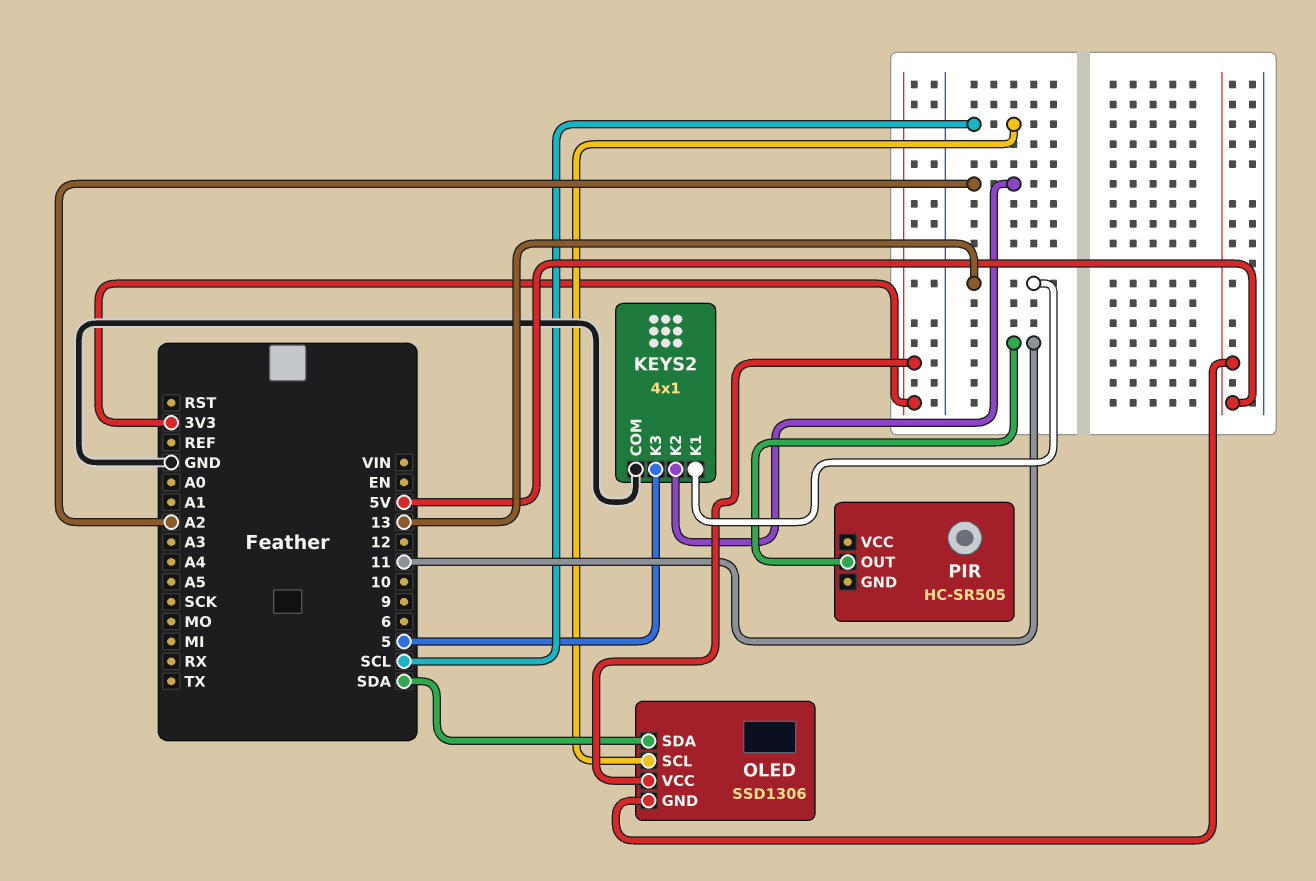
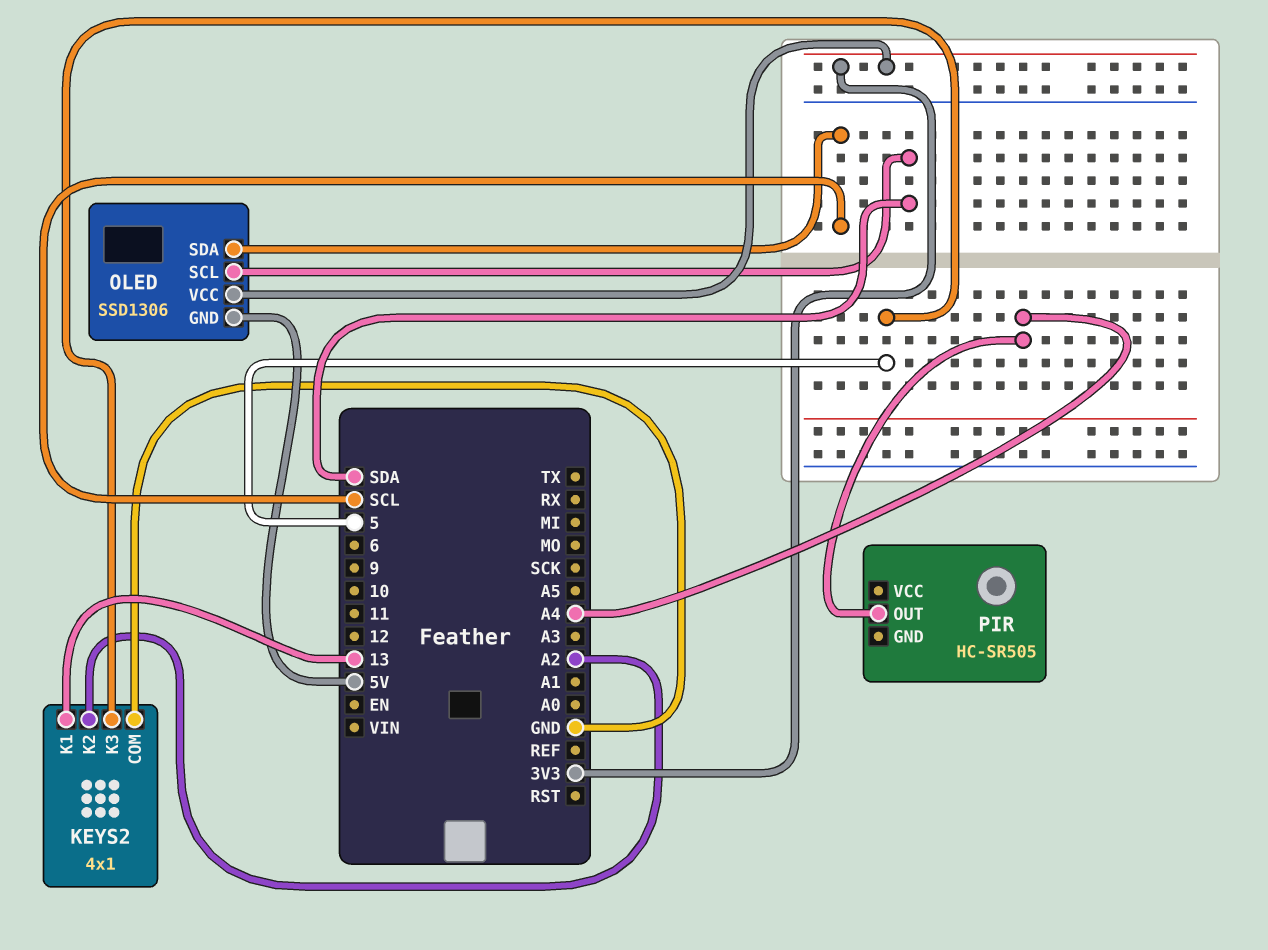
OLED pin SCL: SCL -> SDA
OLED pin SDA: SDA -> SCL
PIR pin OUT: 11 -> A4

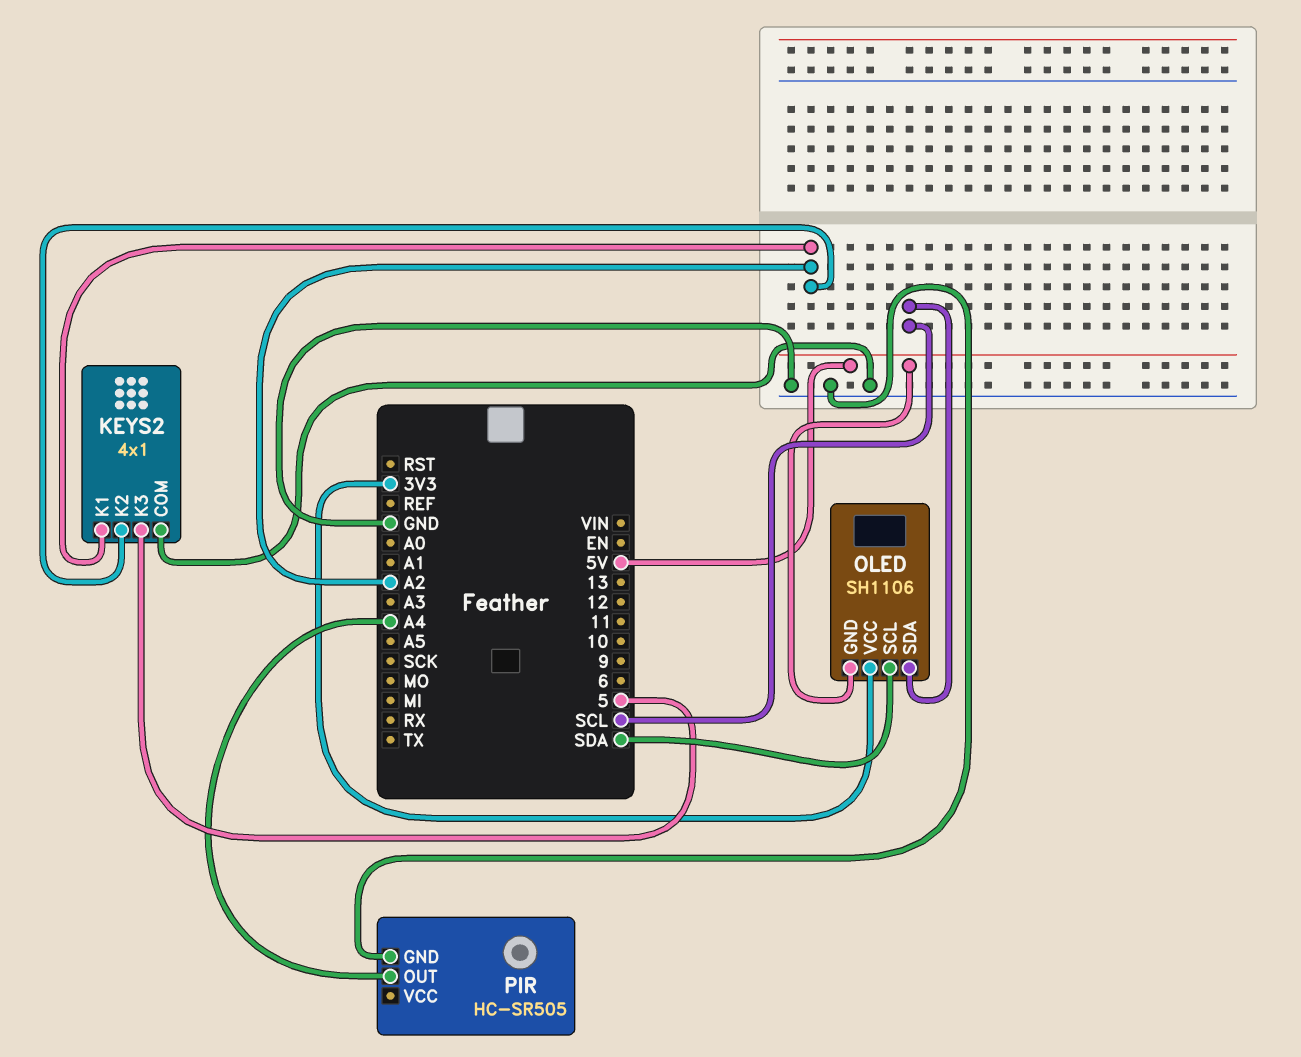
KEYS2 pin K1: 13 -> A2
OLED: SSD1306 -> SH1106
PIR pin GND: none -> GND

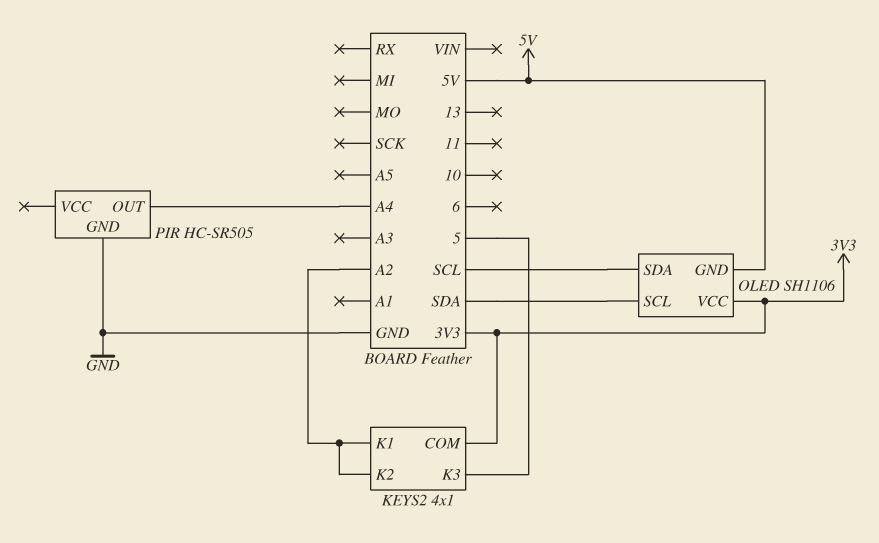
KEYS2 pin COM: GND -> 3V3

